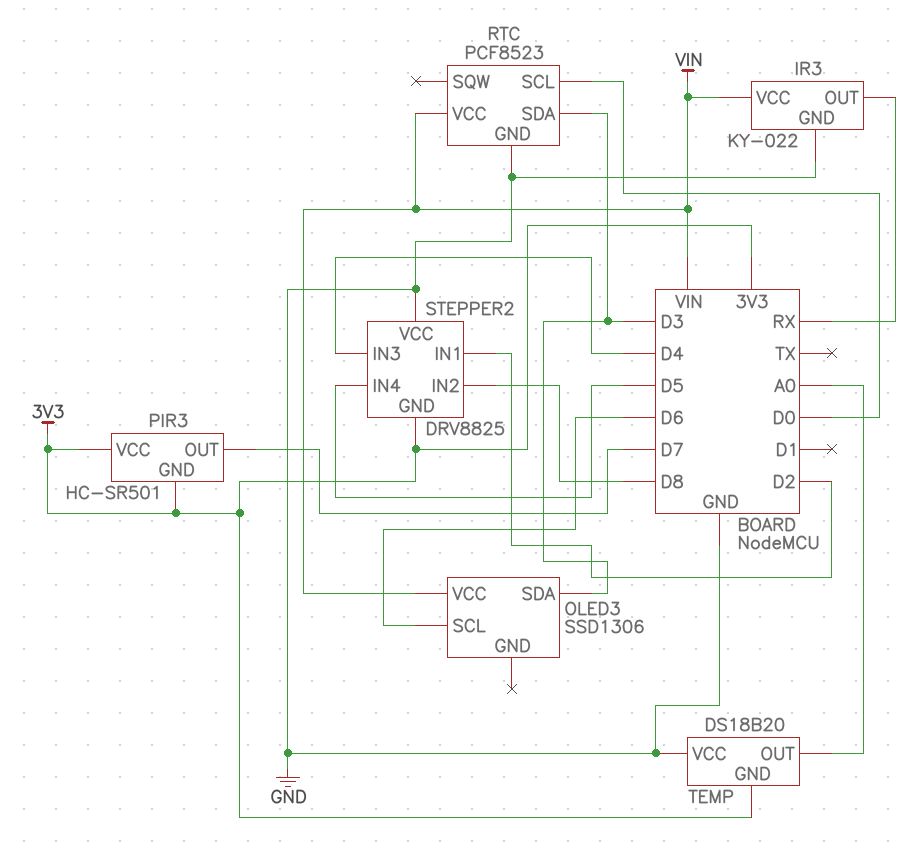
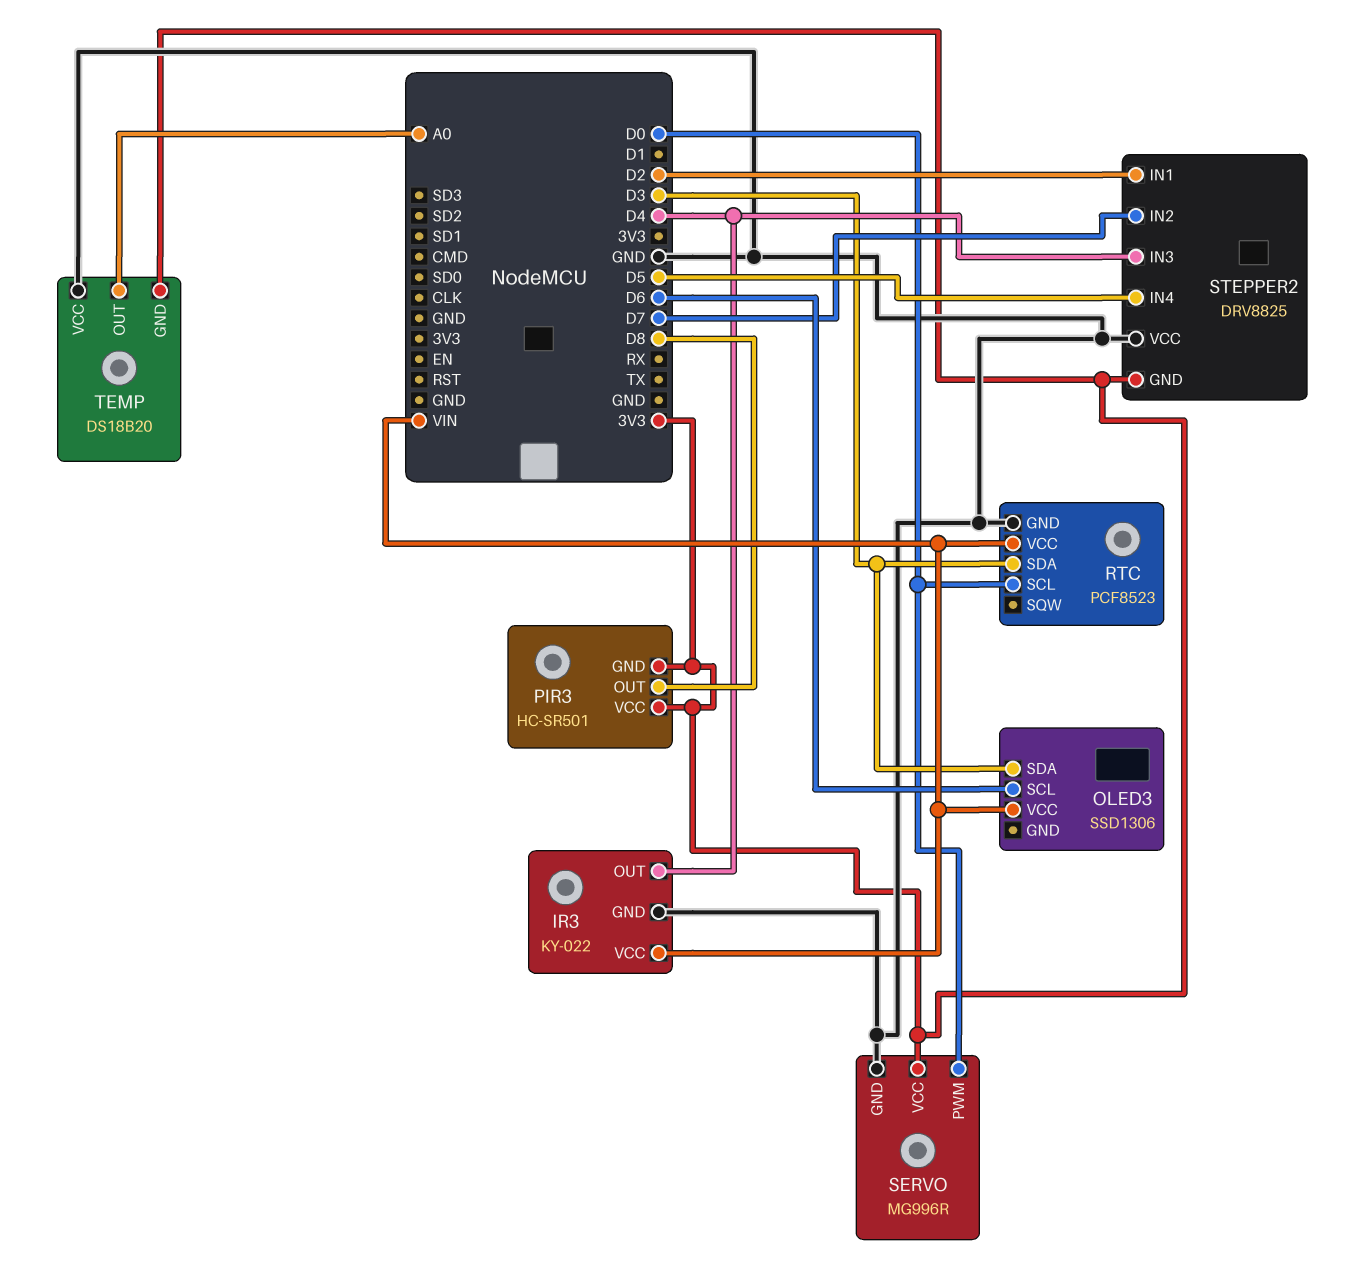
IR3 pin OUT: RX -> D4
PIR3 pin OUT: D7 -> D8
SERVO: none -> MG996R
SERVO pin GND: none -> GND
SERVO pin PWM: none -> D0
SERVO pin VCC: none -> 3V3
STEPPER2 pin IN2: D8 -> D7

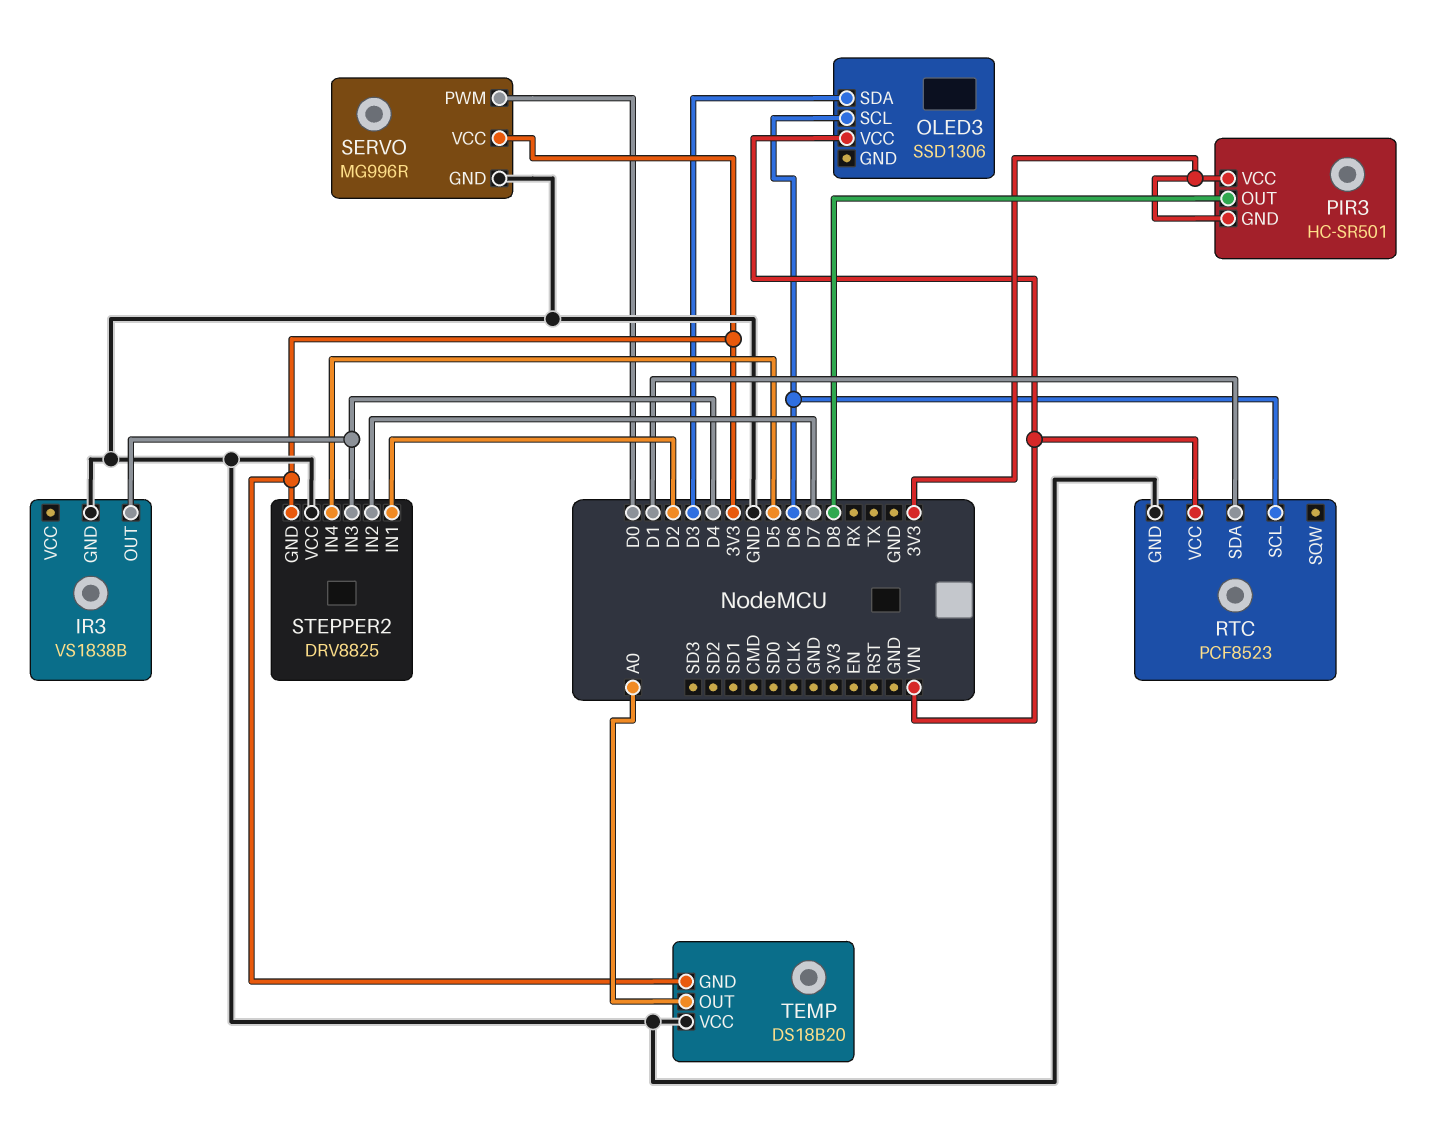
IR3: KY-022 -> VS1838B
IR3 pin VCC: VIN -> none
RTC pin SCL: D0 -> D6
RTC pin SDA: D3 -> D1

